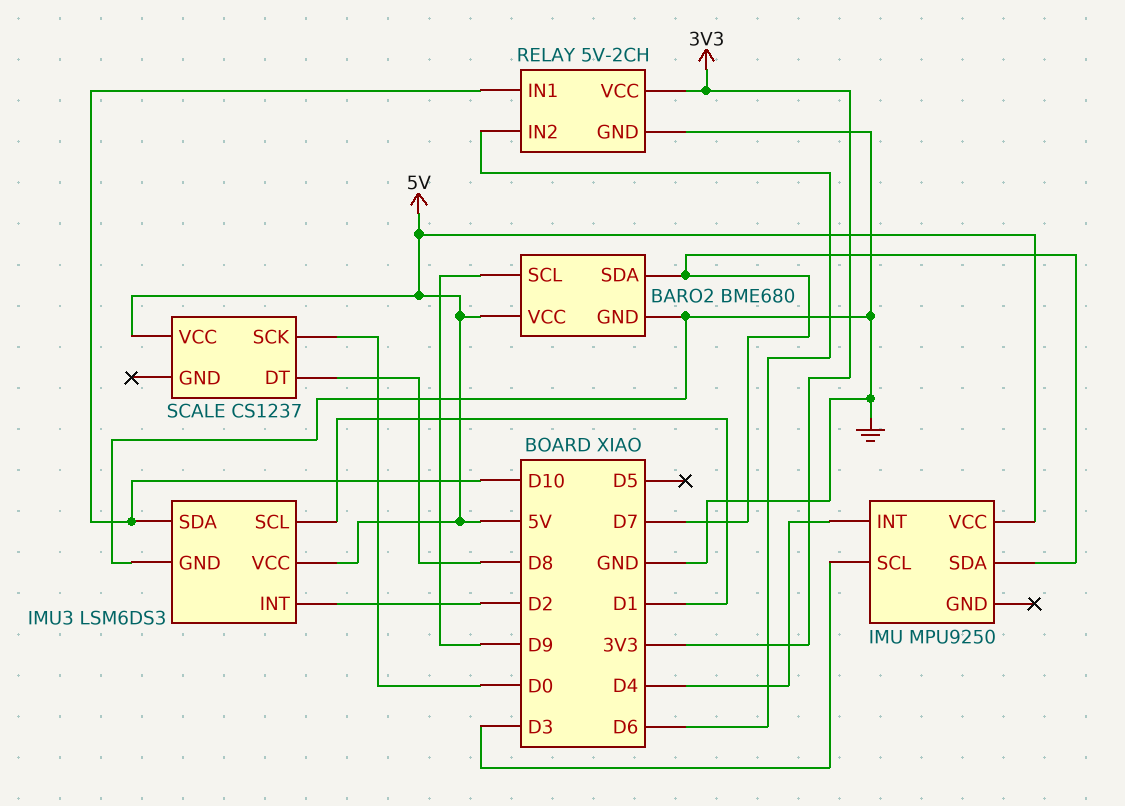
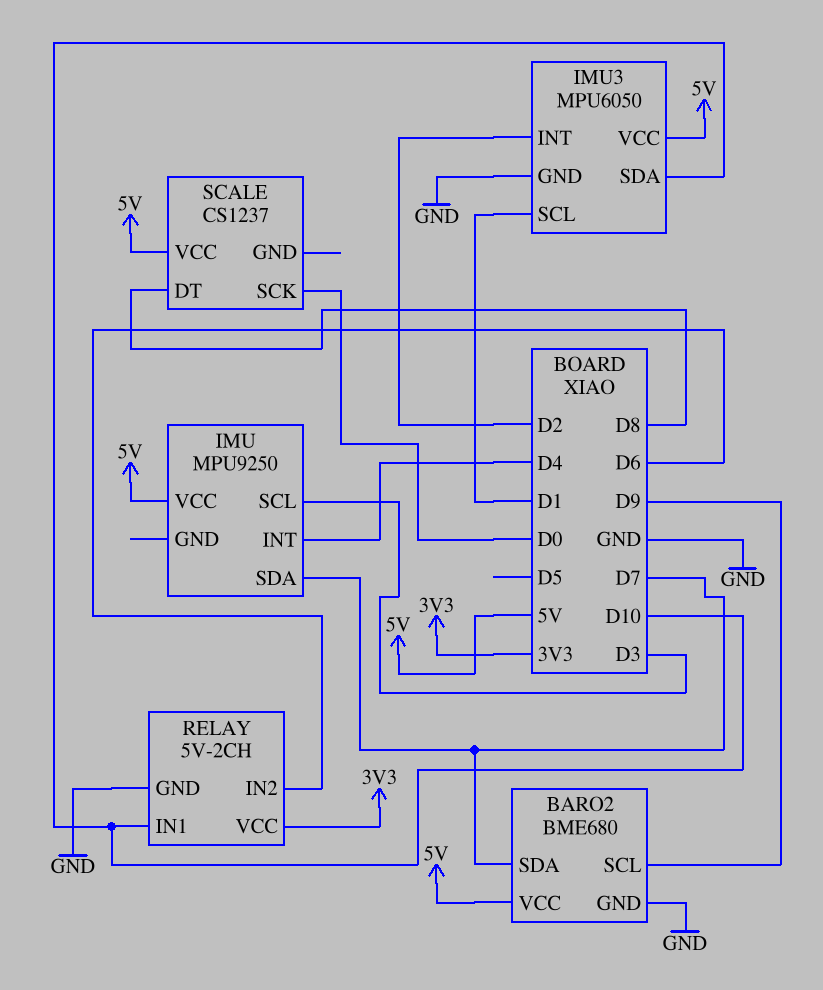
IMU3: LSM6DS3 -> MPU6050

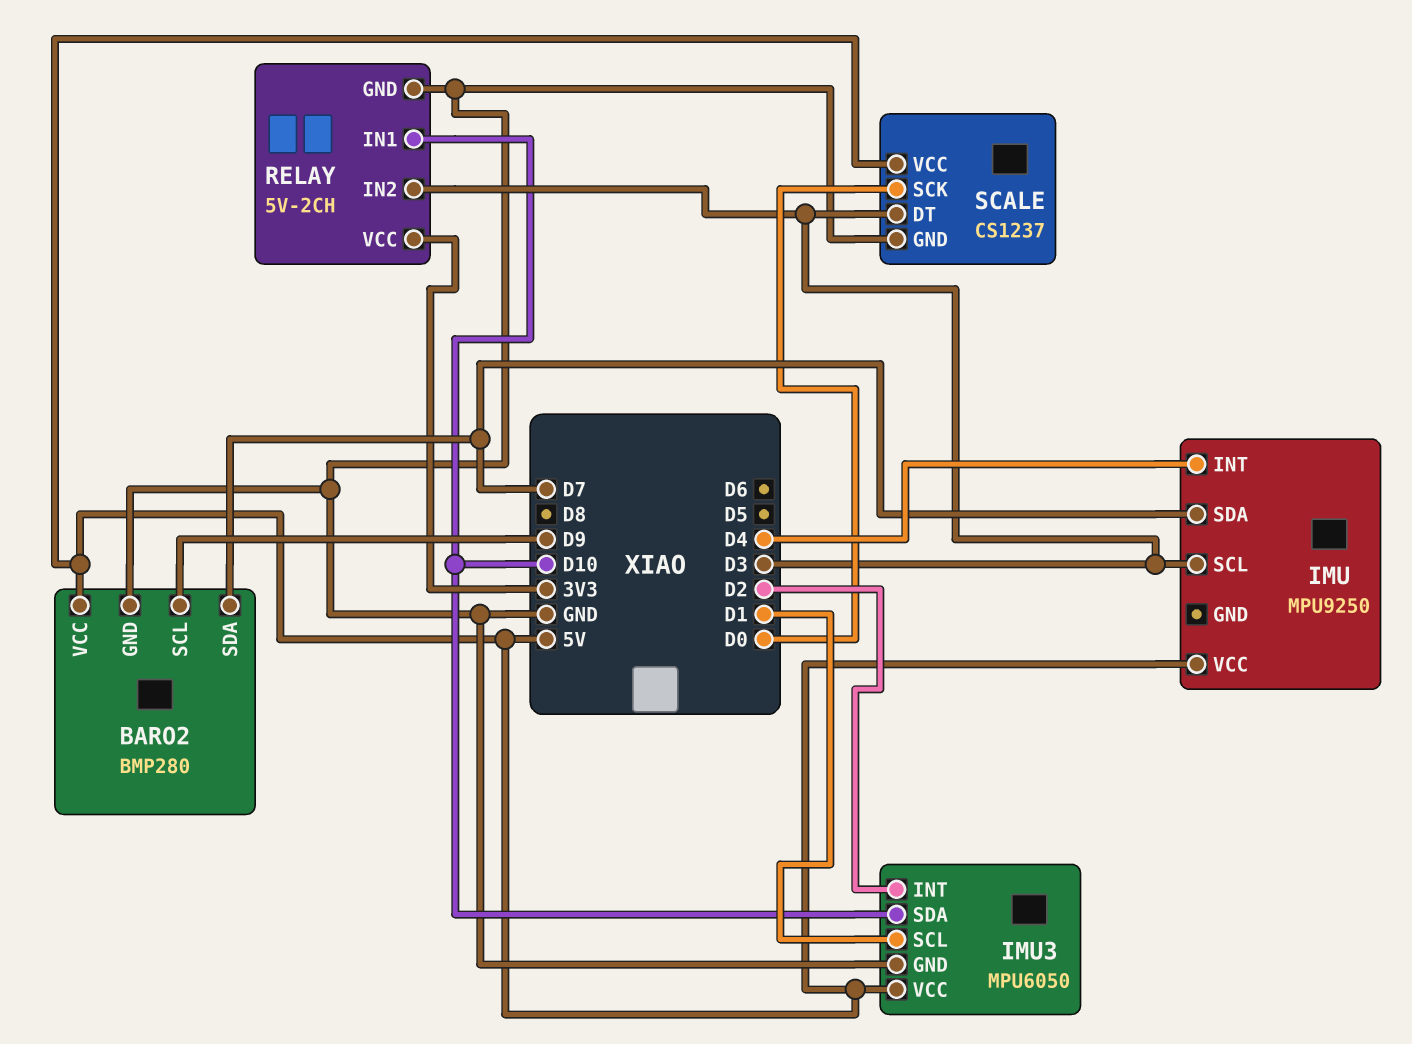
BARO2: BME680 -> BMP280
RELAY pin IN2: D6 -> D3
SCALE pin DT: D8 -> D3
SCALE pin GND: none -> GND

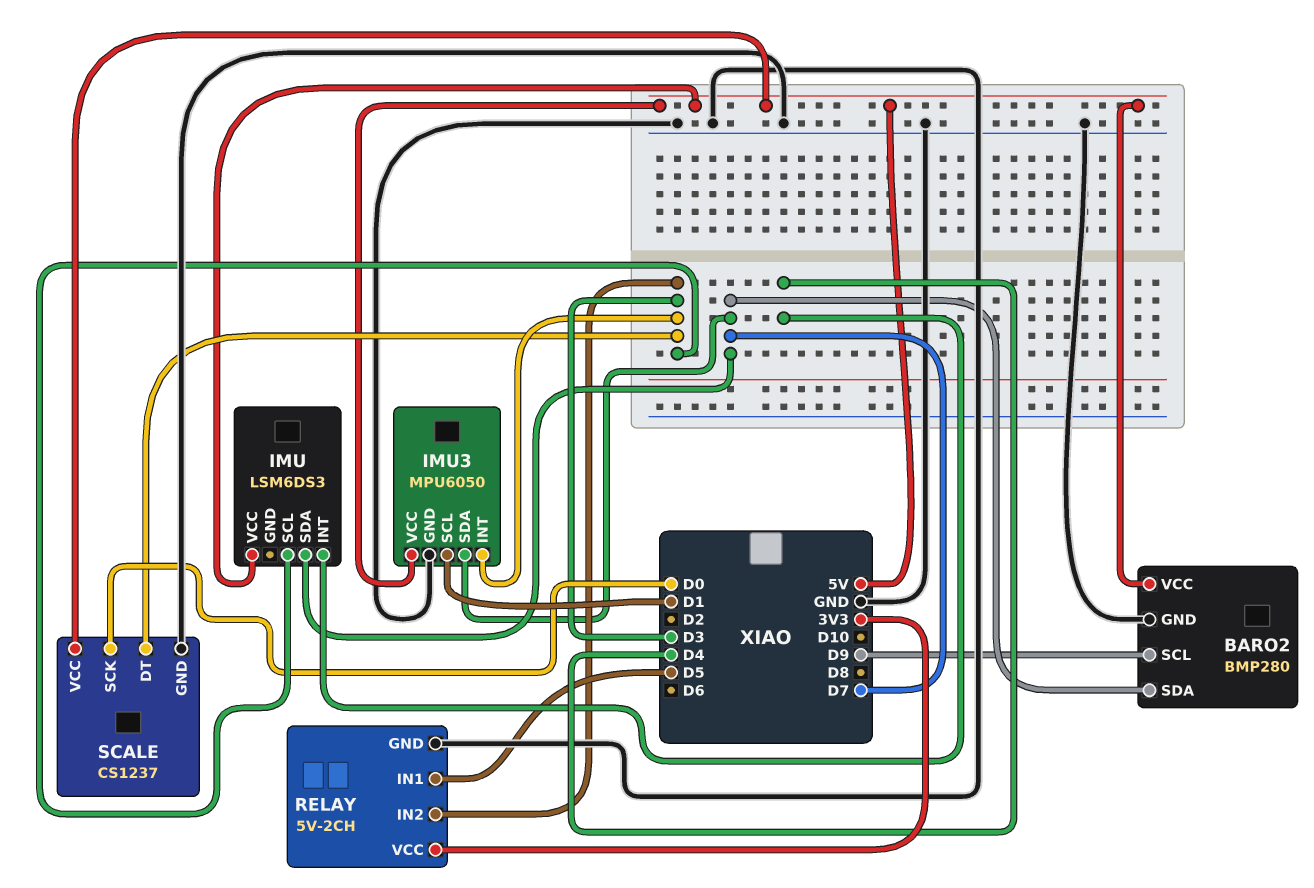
IMU: MPU9250 -> LSM6DS3
IMU3 pin INT: D2 -> D3
IMU3 pin SDA: D10 -> D7
RELAY pin IN1: D10 -> D5

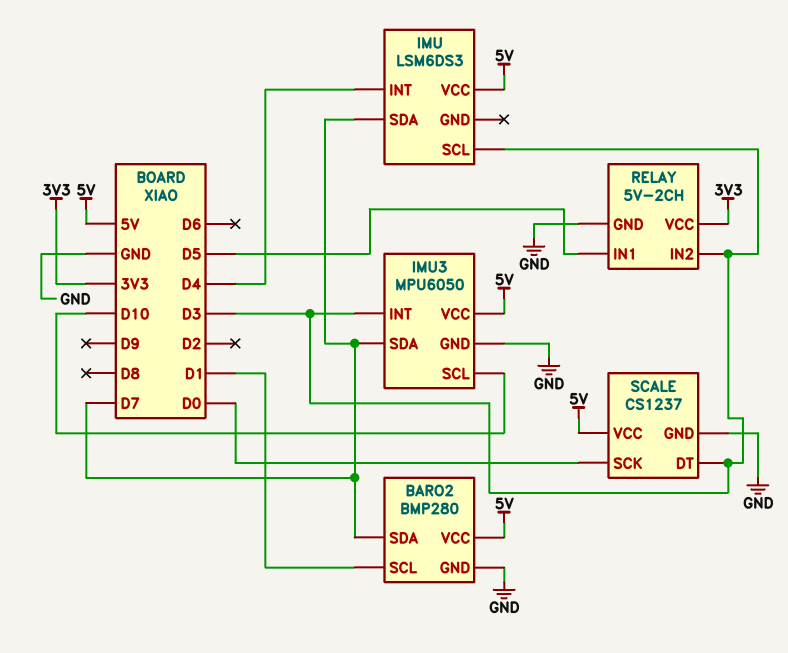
BARO2 pin SCL: D9 -> D1
IMU3 pin SCL: D1 -> D10

